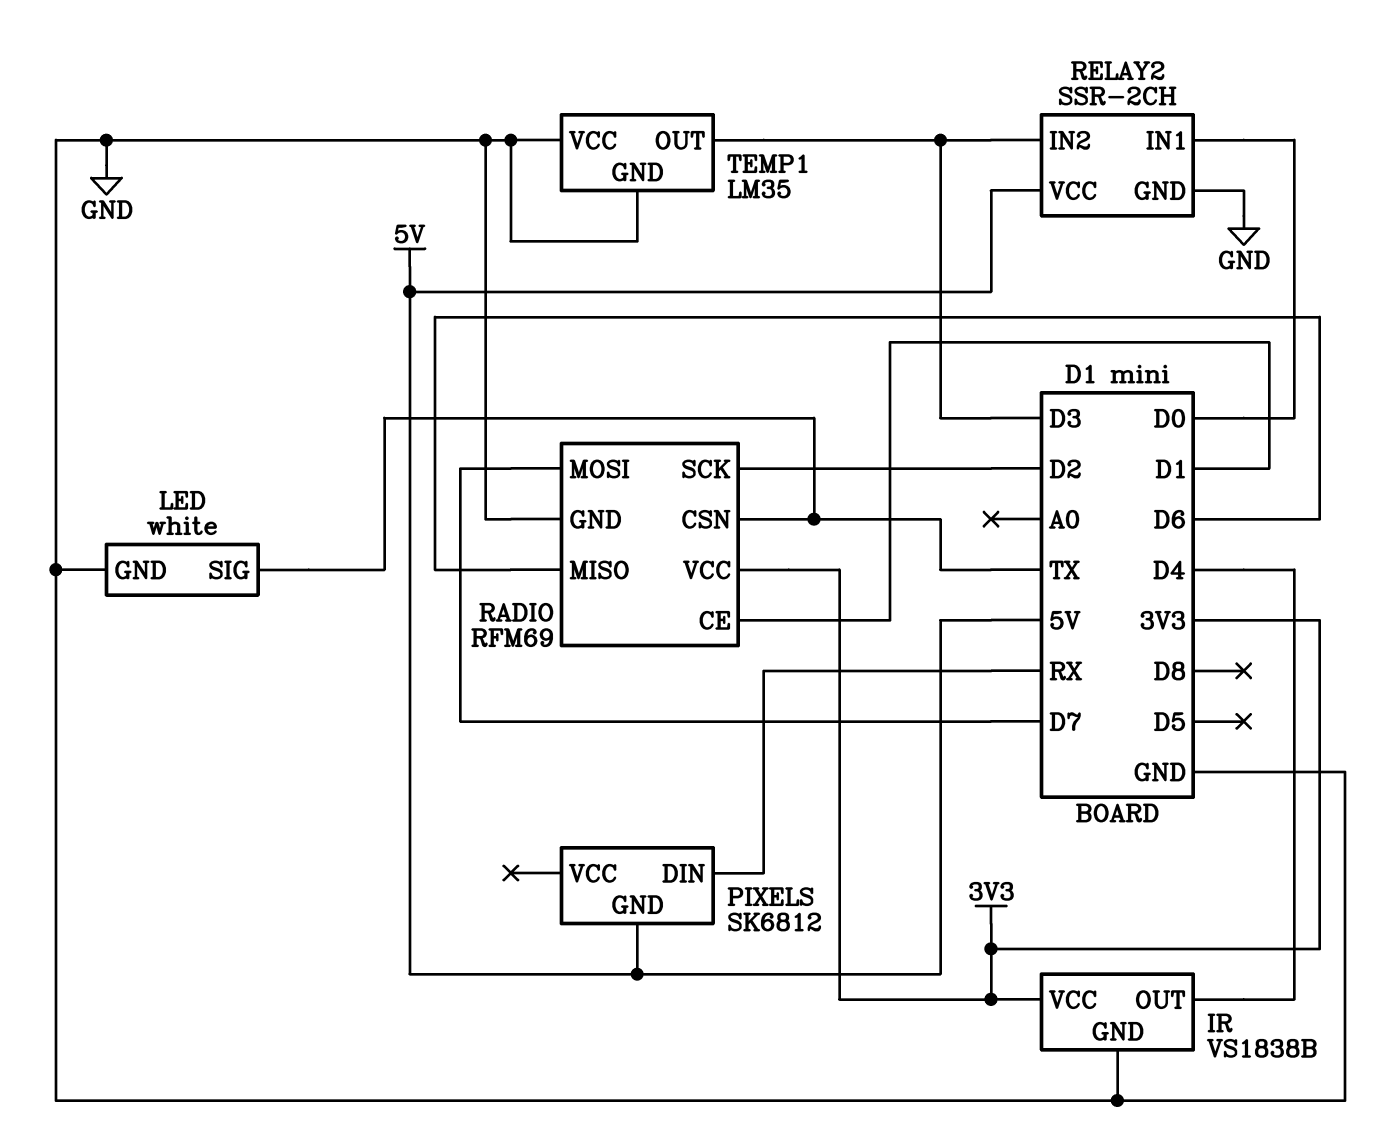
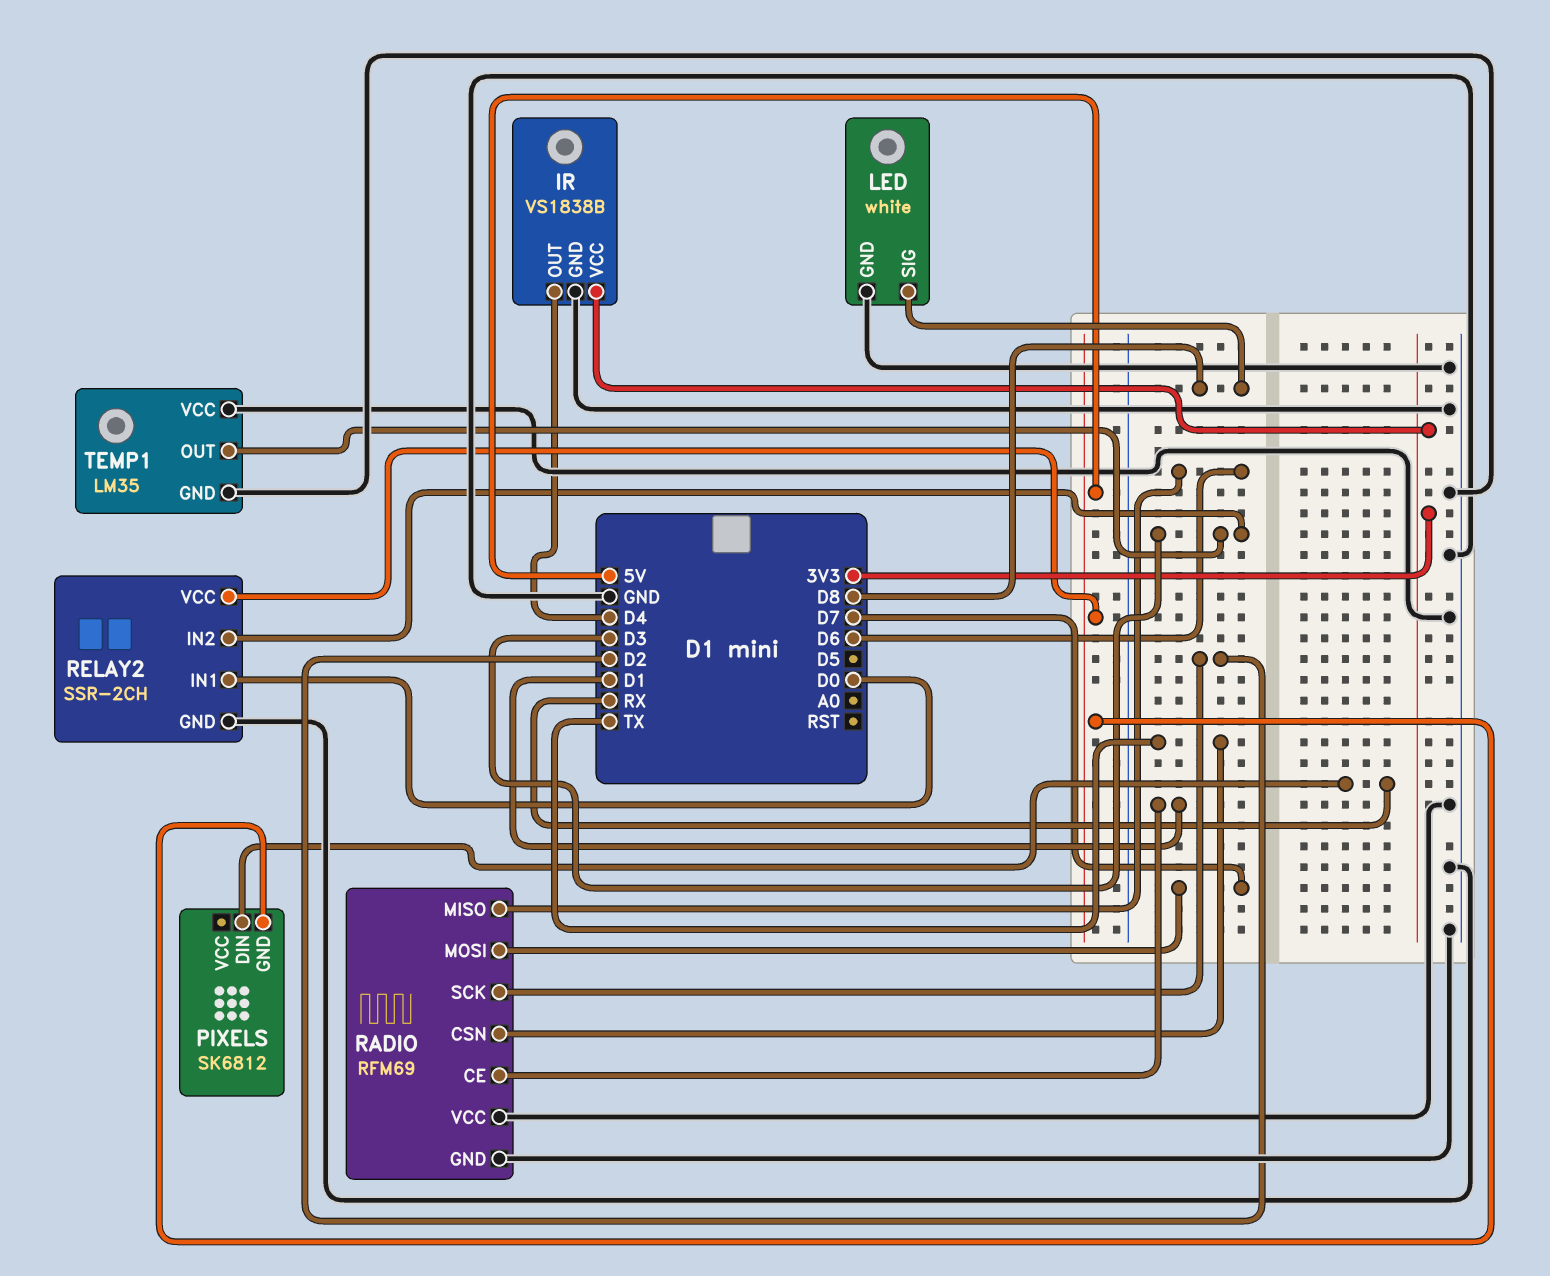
LED pin SIG: TX -> D8
RADIO pin VCC: 3V3 -> GND

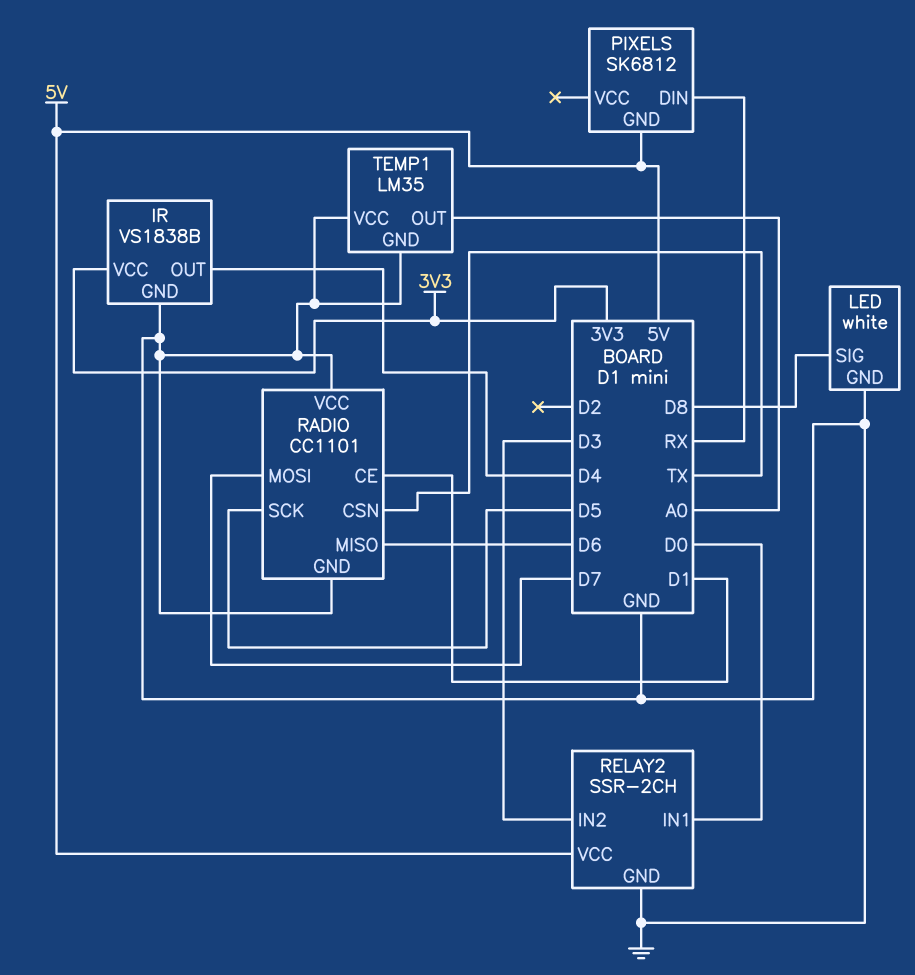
RADIO: RFM69 -> CC1101
RADIO pin SCK: D2 -> D5
TEMP1 pin OUT: D3 -> A0

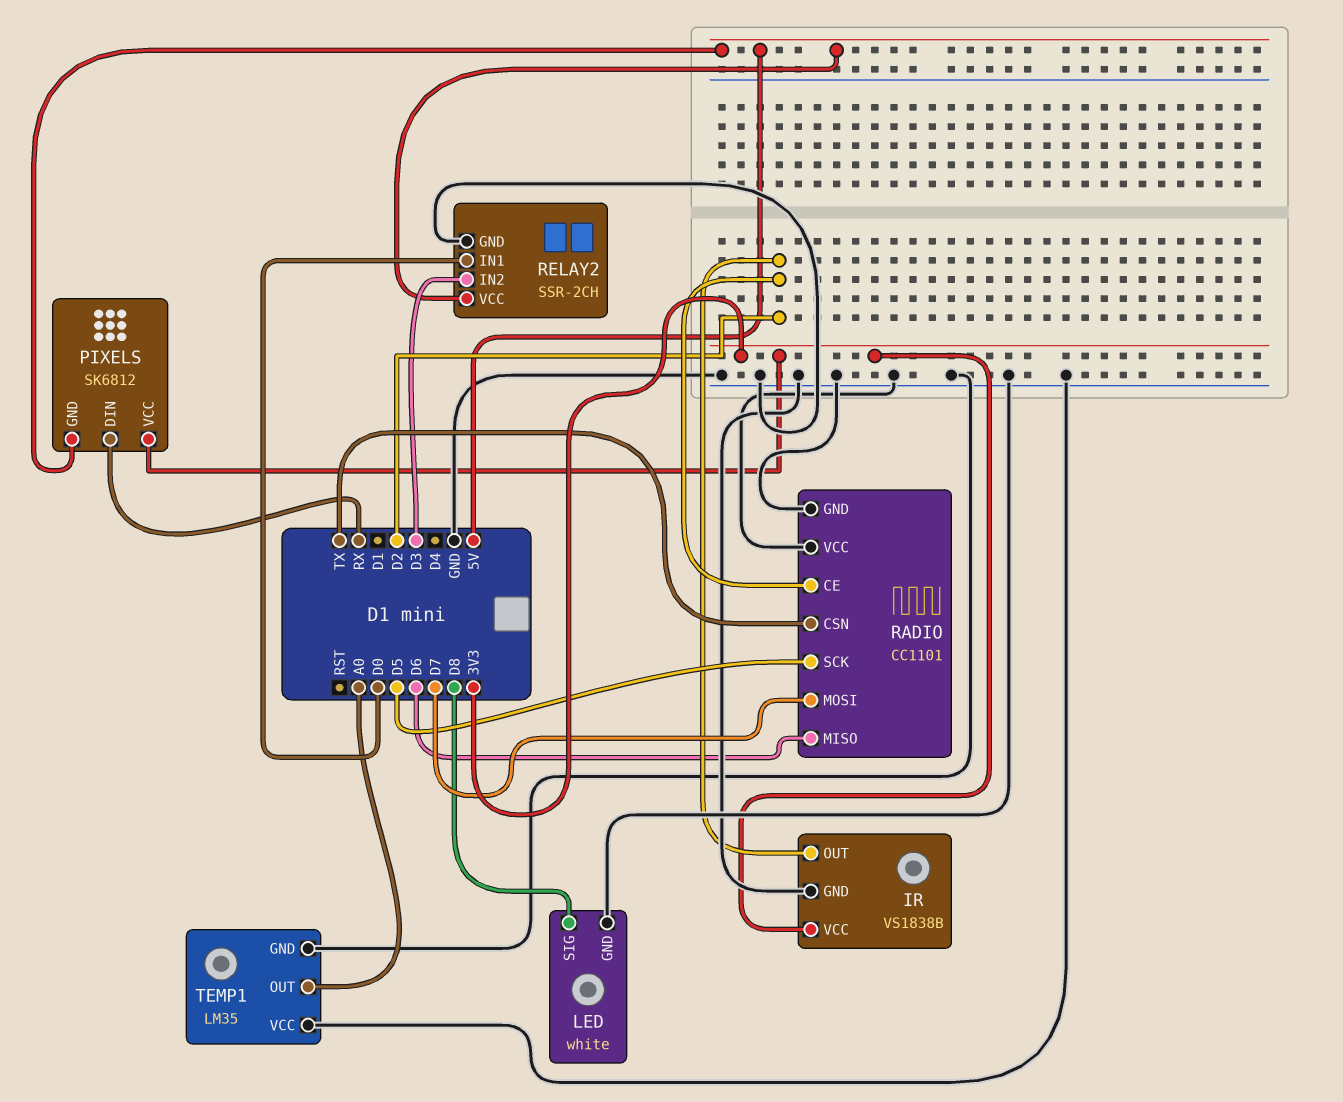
IR pin OUT: D4 -> D2
PIXELS pin VCC: none -> 3V3
RADIO pin CE: D1 -> D2

